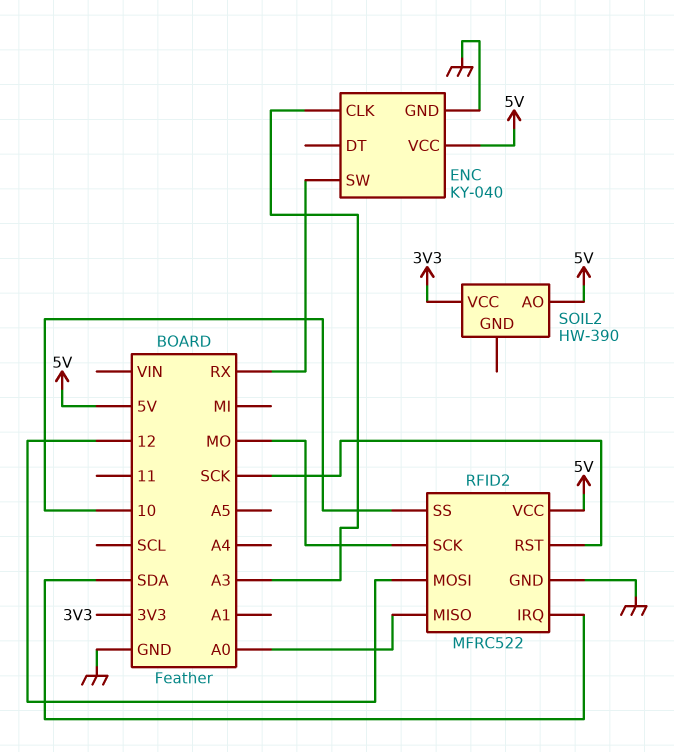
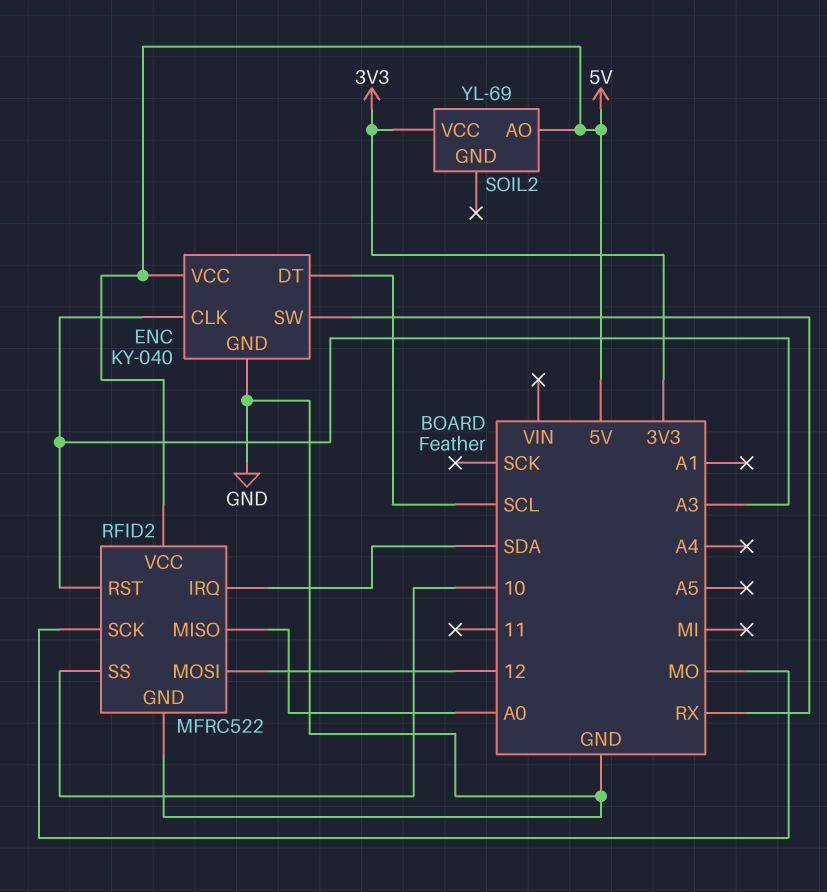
ENC pin DT: none -> SCL
RFID2 pin RST: SCK -> A3
SOIL2: HW-390 -> YL-69

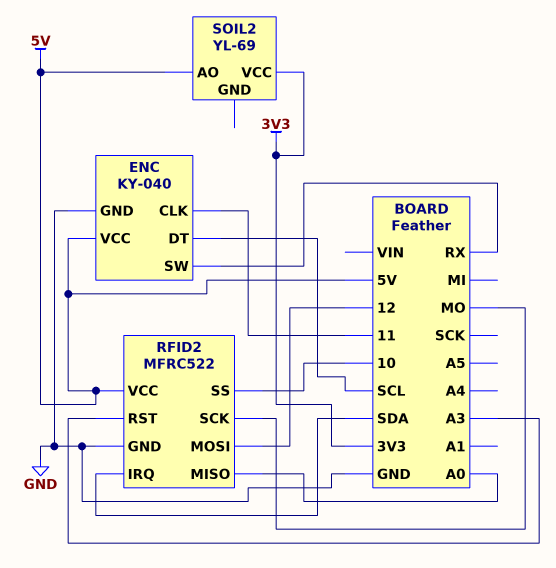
ENC pin CLK: A3 -> 11

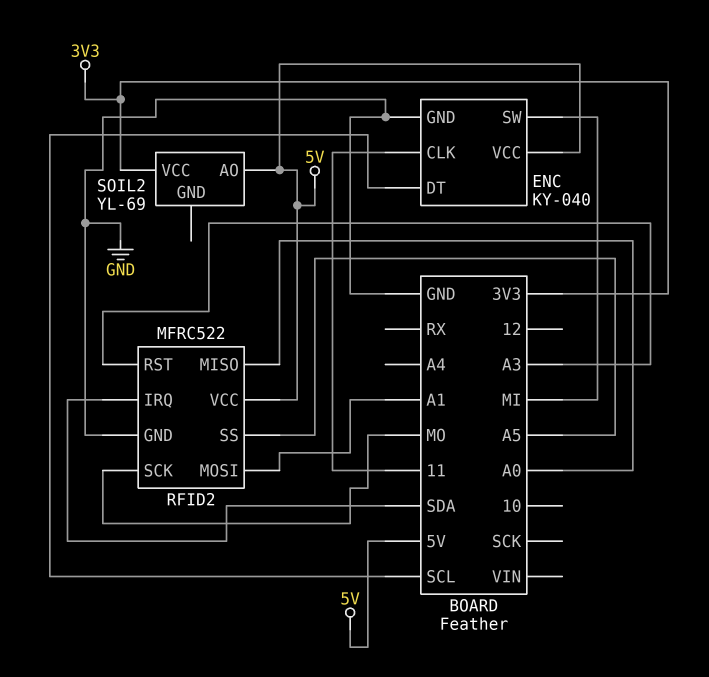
ENC pin SW: RX -> MI
RFID2 pin MOSI: 12 -> A1
RFID2 pin SS: 10 -> A5

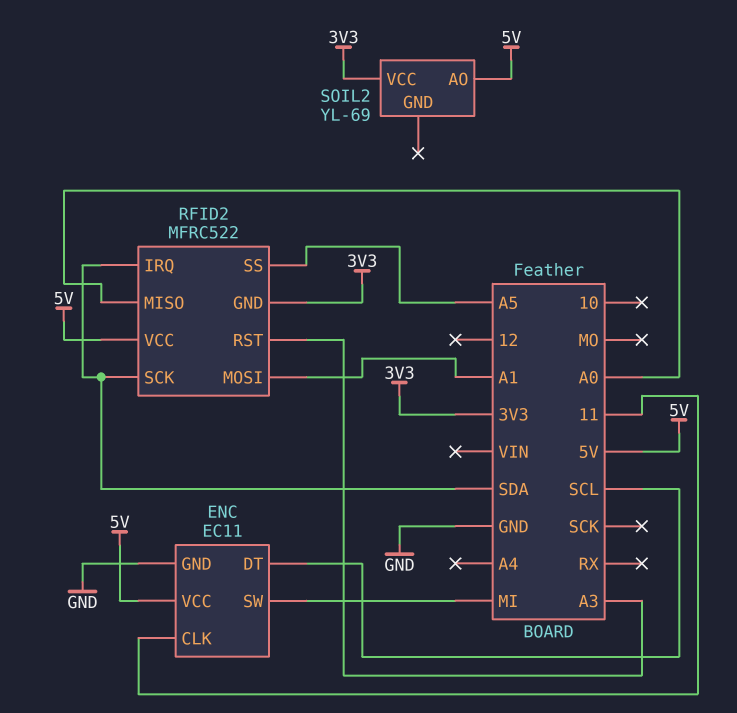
ENC: KY-040 -> EC11
RFID2 pin GND: GND -> 3V3
RFID2 pin SCK: MO -> SDA

